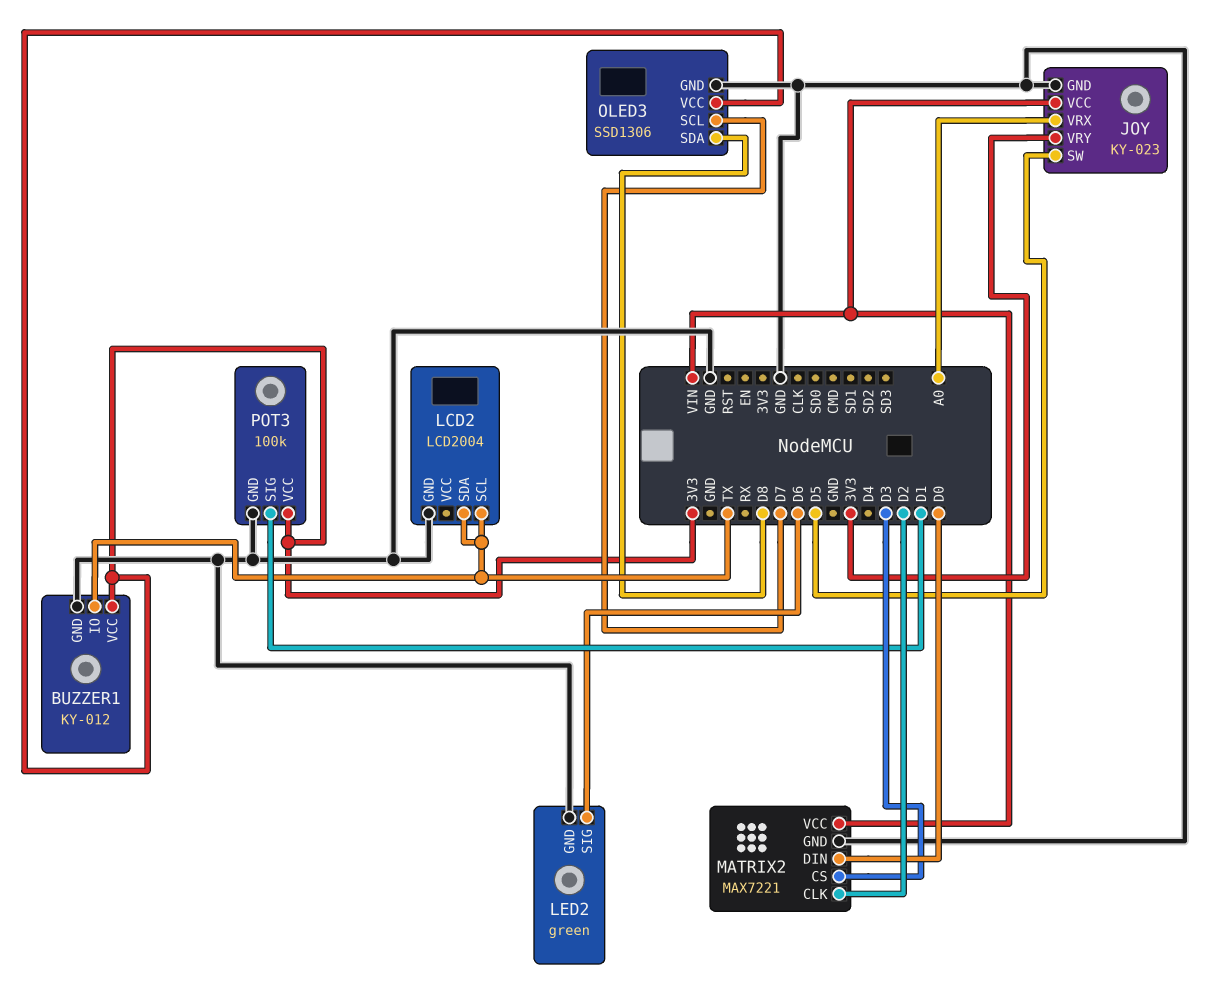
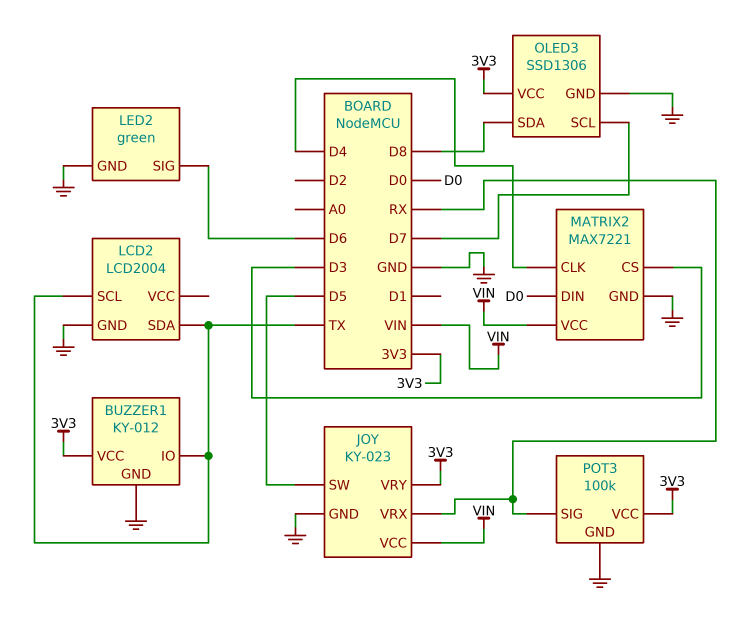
JOY pin VRX: A0 -> RX
MATRIX2 pin CLK: D2 -> D4
POT3 pin SIG: D1 -> RX

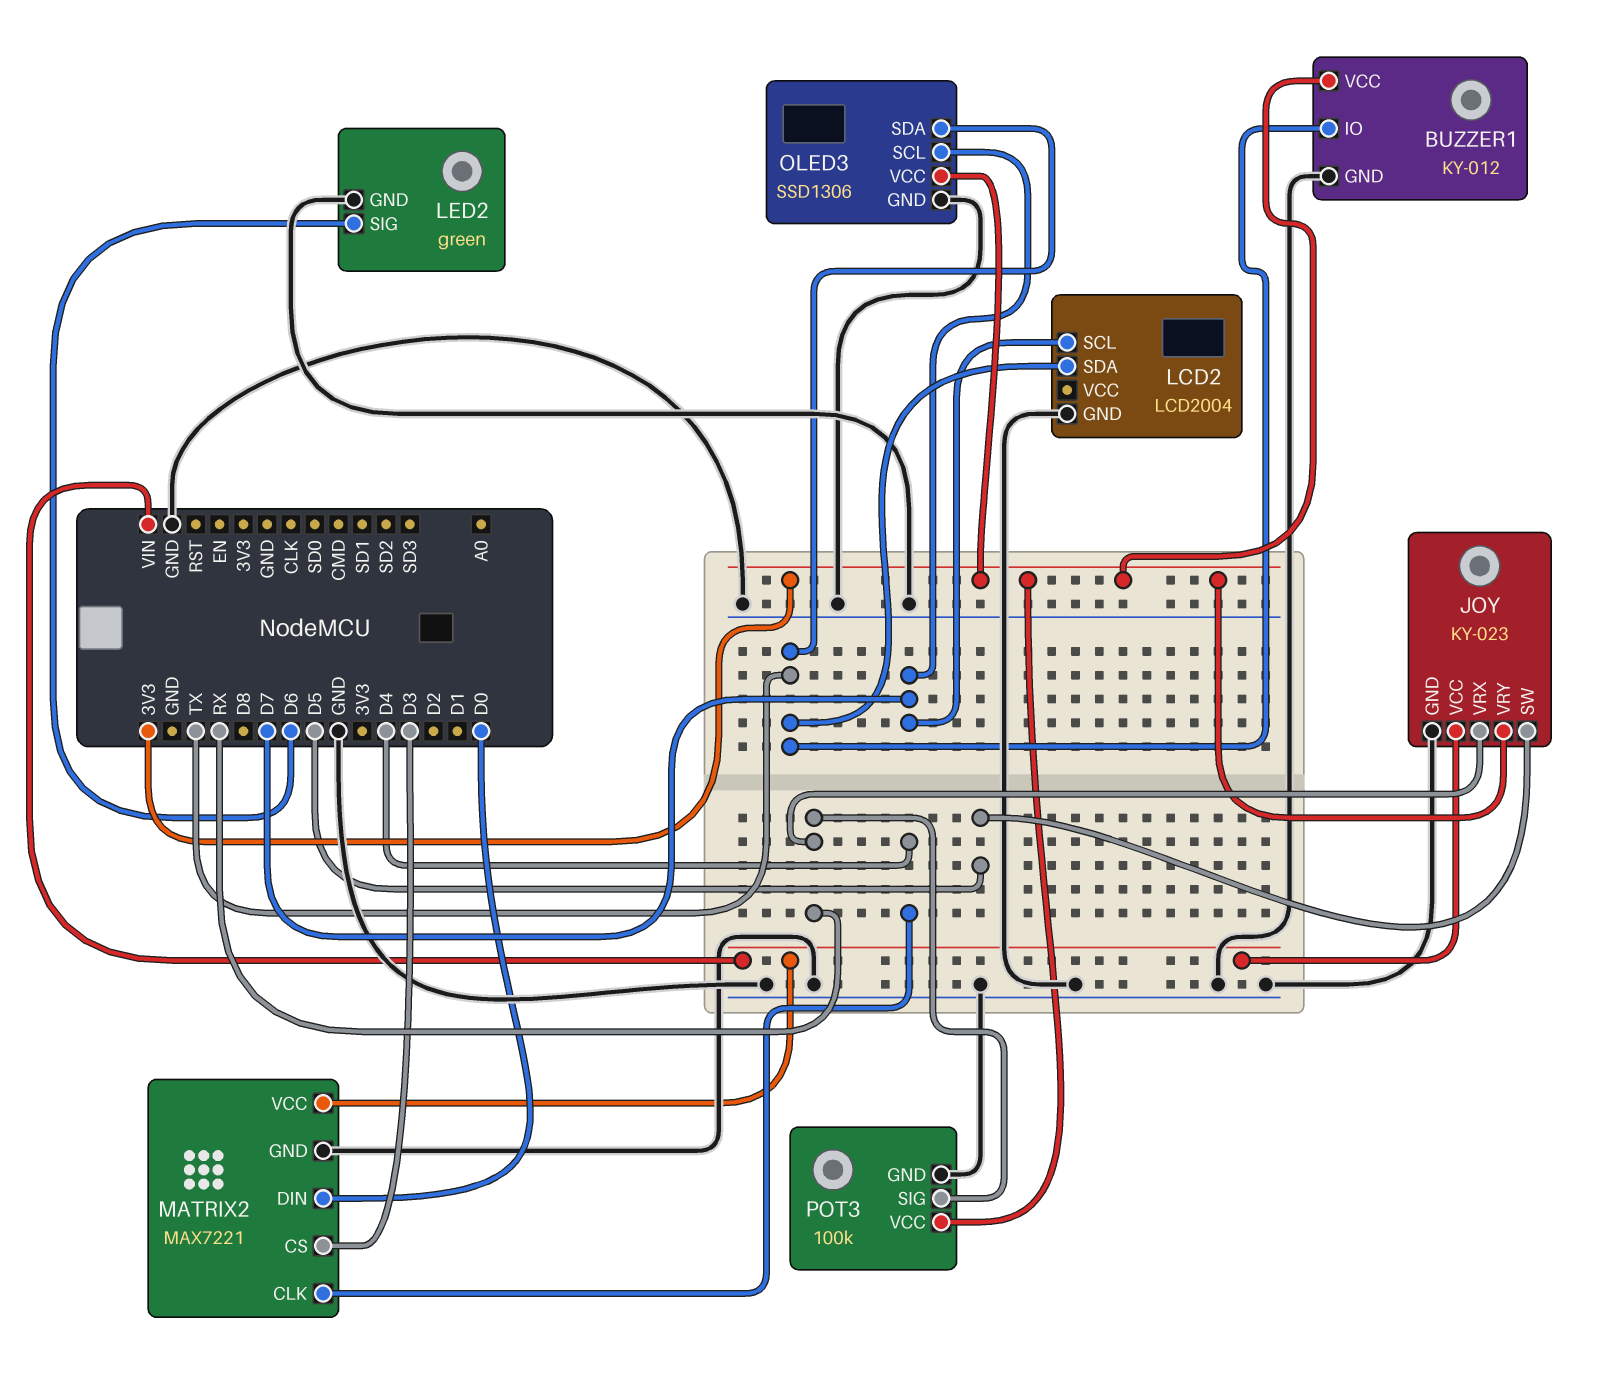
LCD2 pin SCL: TX -> D7
OLED3 pin SDA: D8 -> TX

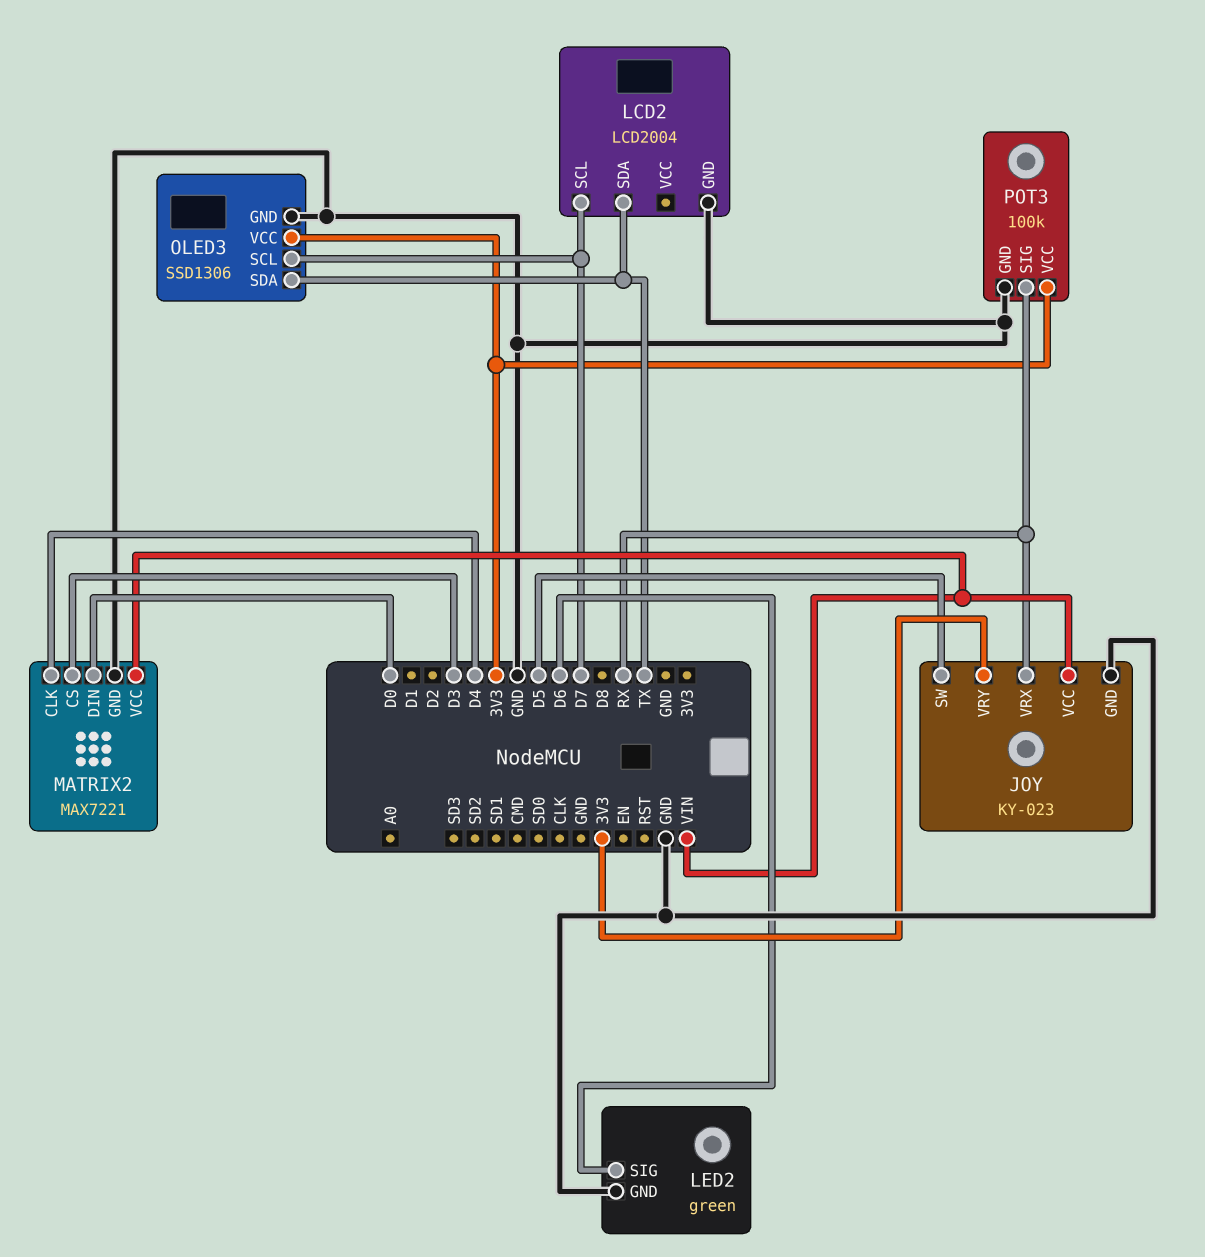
BUZZER1: KY-012 -> none
BUZZER1 pin GND: GND -> none
BUZZER1 pin IO: TX -> none
BUZZER1 pin VCC: 3V3 -> none

